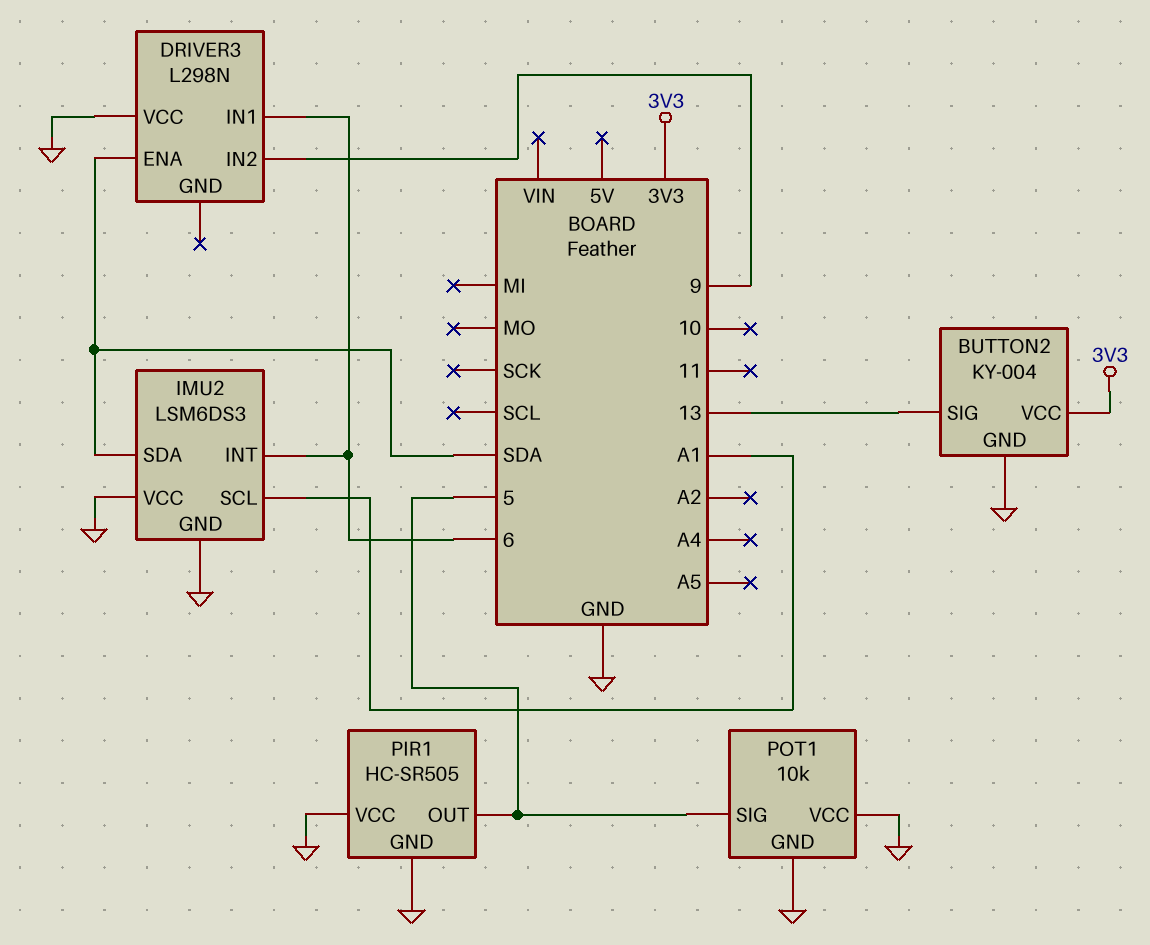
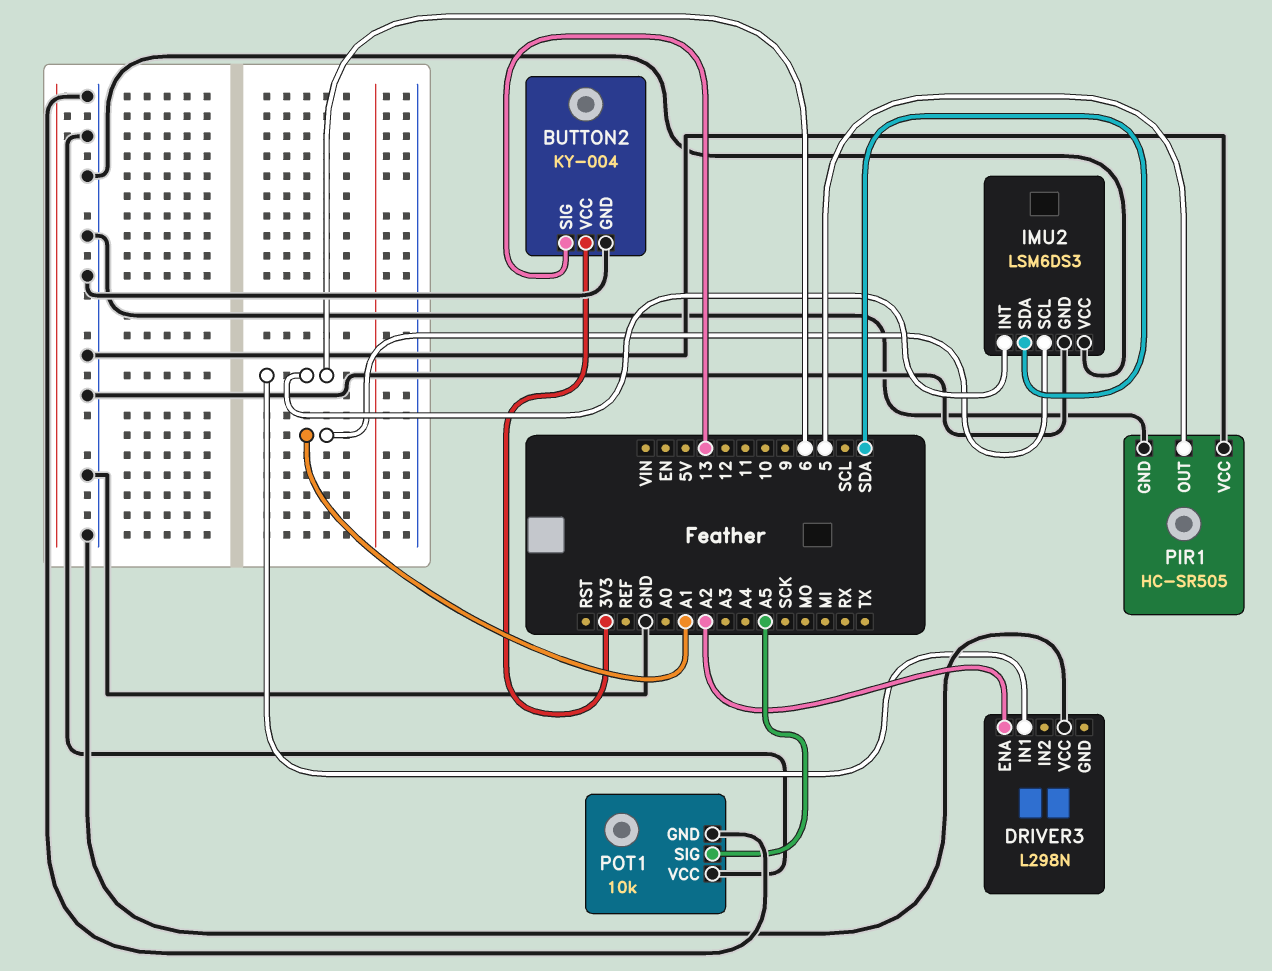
DRIVER3 pin ENA: SDA -> A2
DRIVER3 pin IN2: 9 -> none
POT1 pin SIG: 5 -> A5

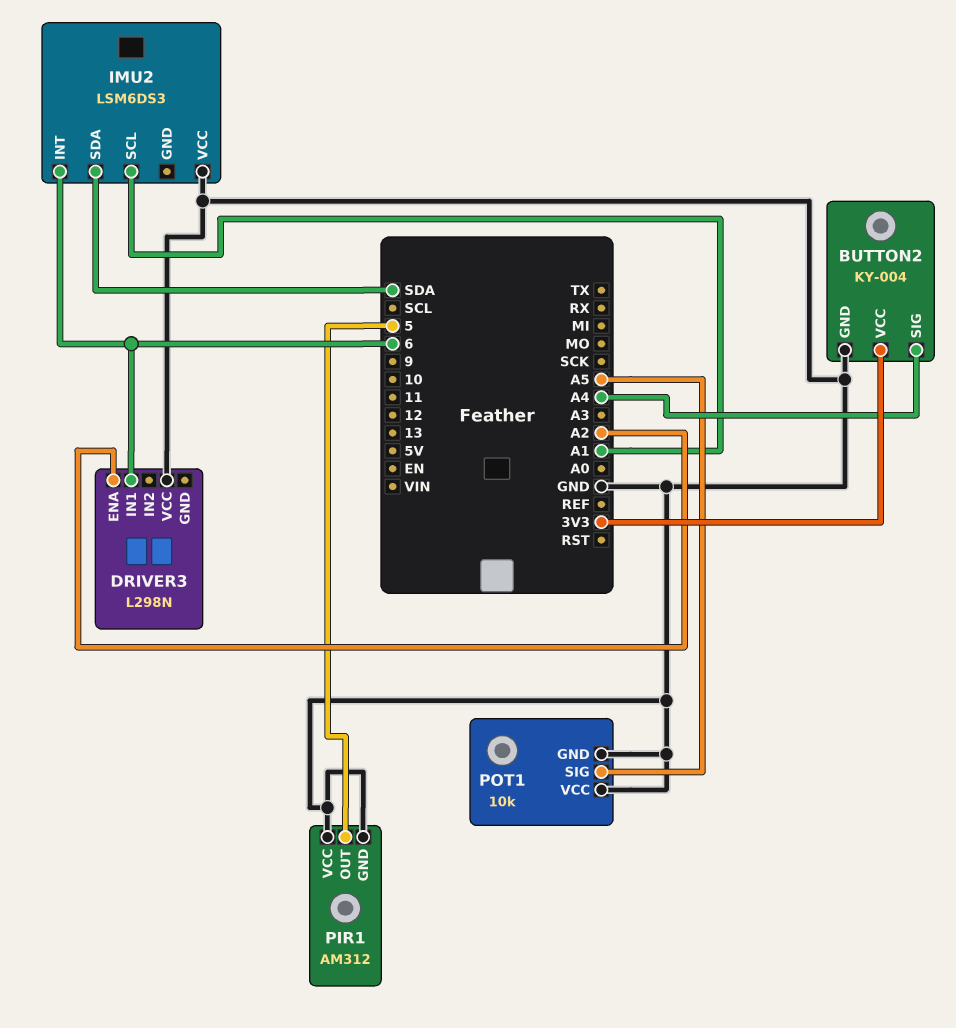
BUTTON2 pin SIG: 13 -> A4
IMU2 pin GND: GND -> none
PIR1: HC-SR505 -> AM312

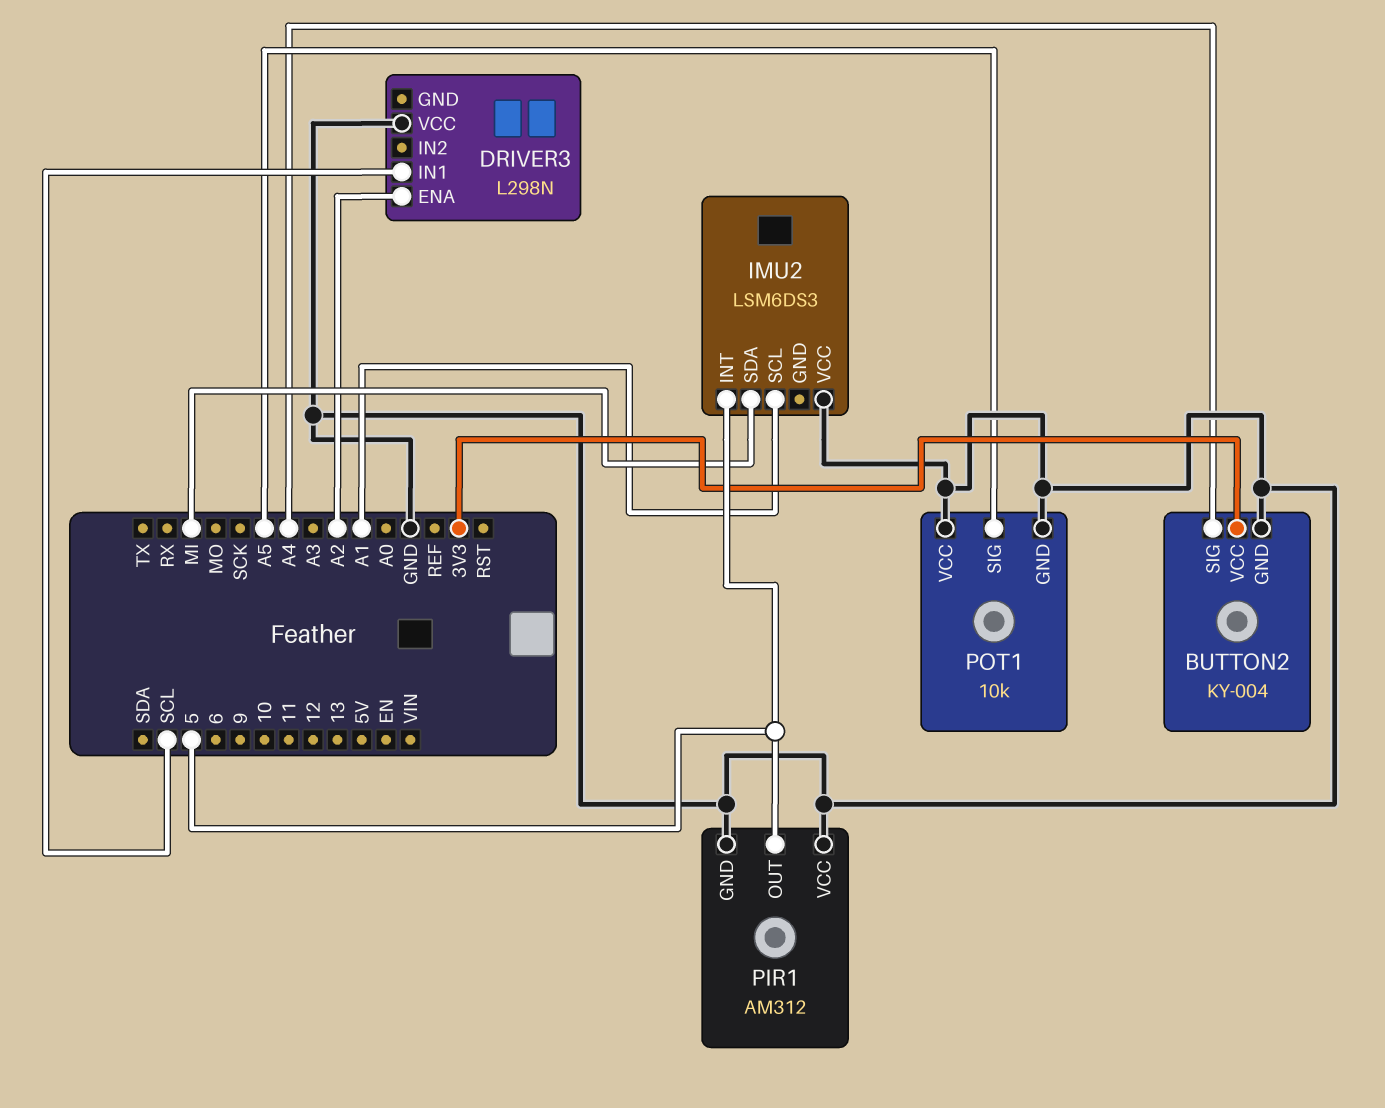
DRIVER3 pin IN1: 6 -> SCL
IMU2 pin INT: 6 -> 5
IMU2 pin SDA: SDA -> MI

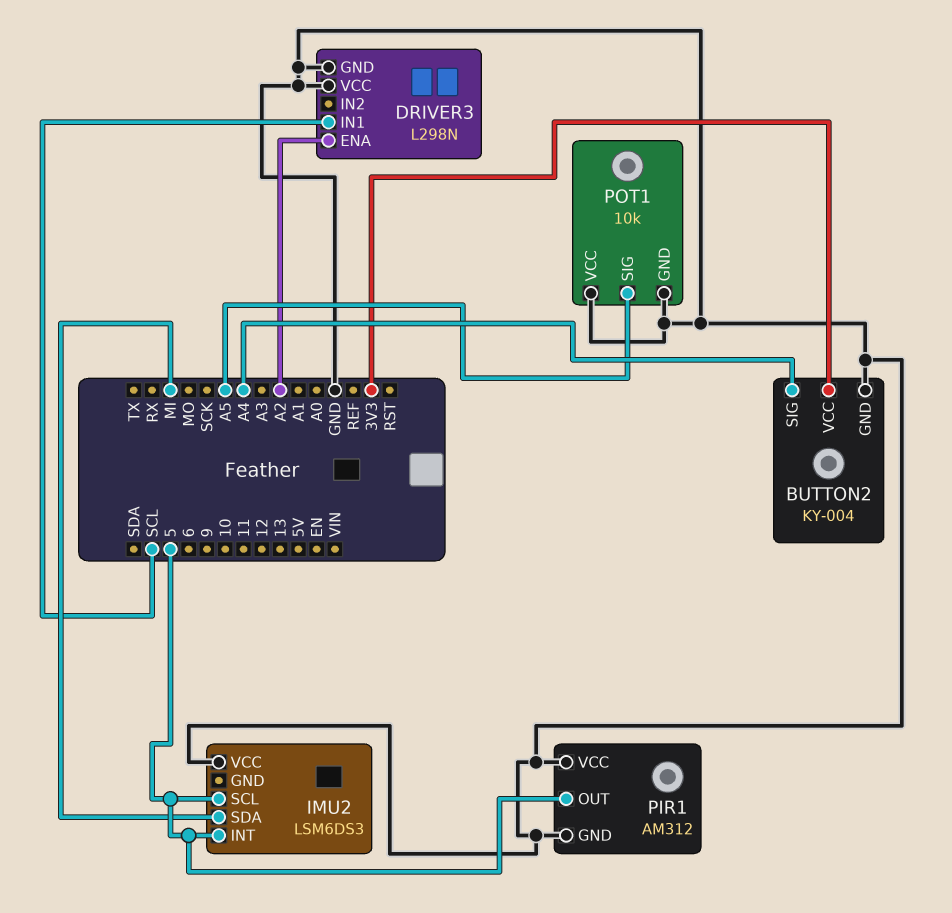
DRIVER3 pin GND: none -> GND
IMU2 pin SCL: A1 -> 5

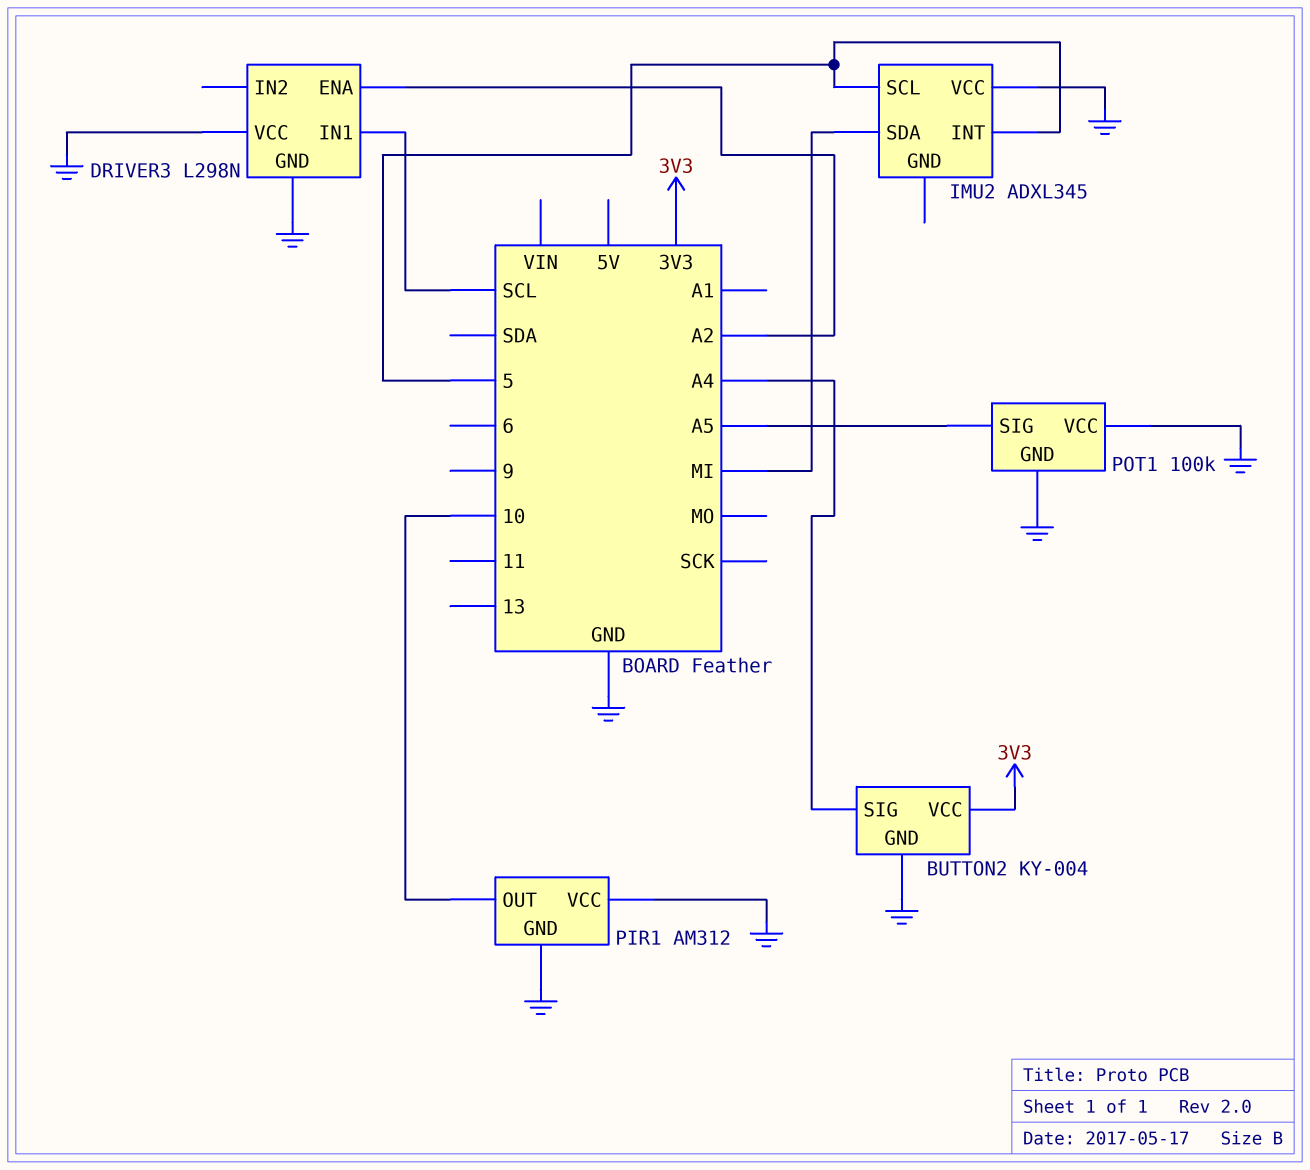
IMU2: LSM6DS3 -> ADXL345
PIR1 pin OUT: 5 -> 10
POT1: 10k -> 100k

